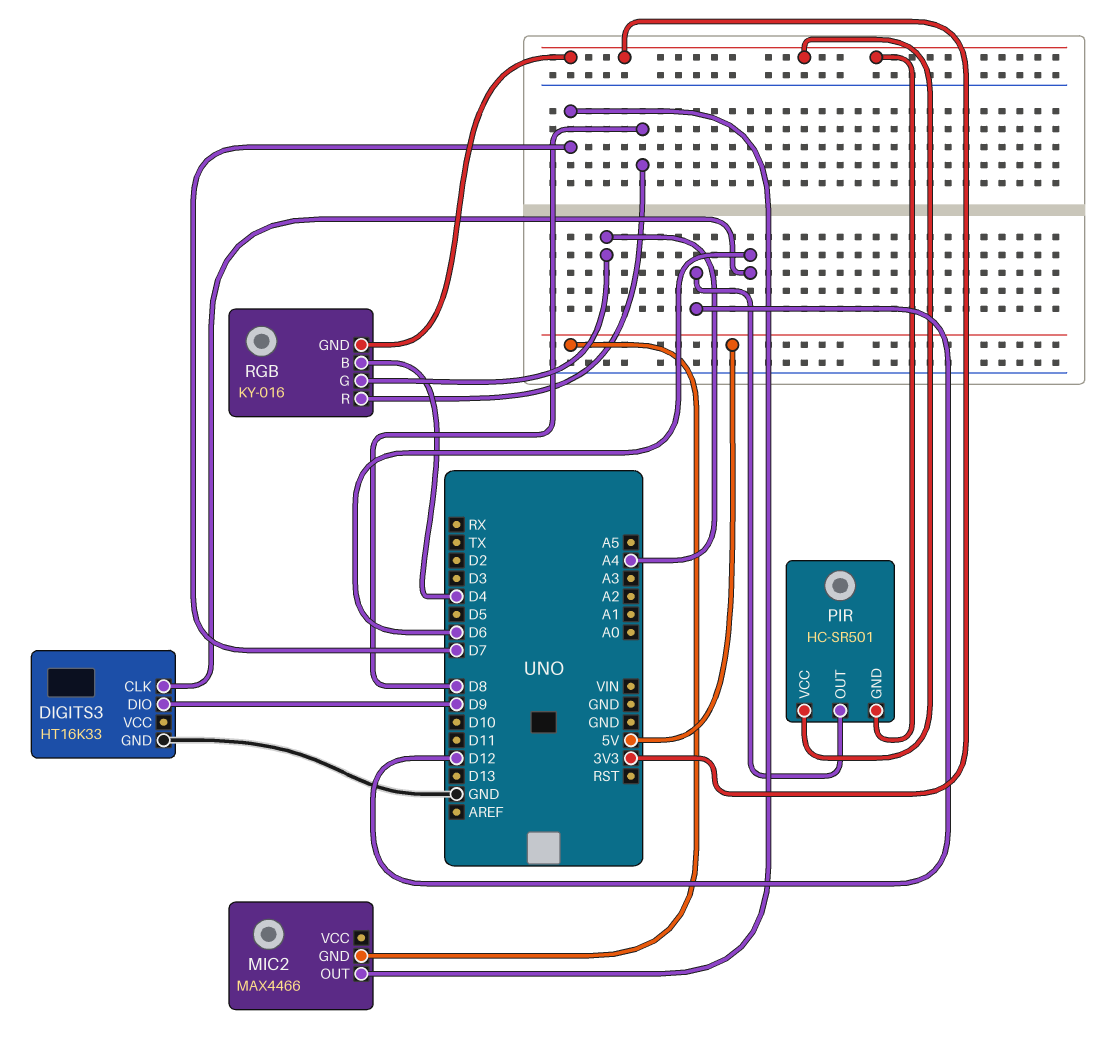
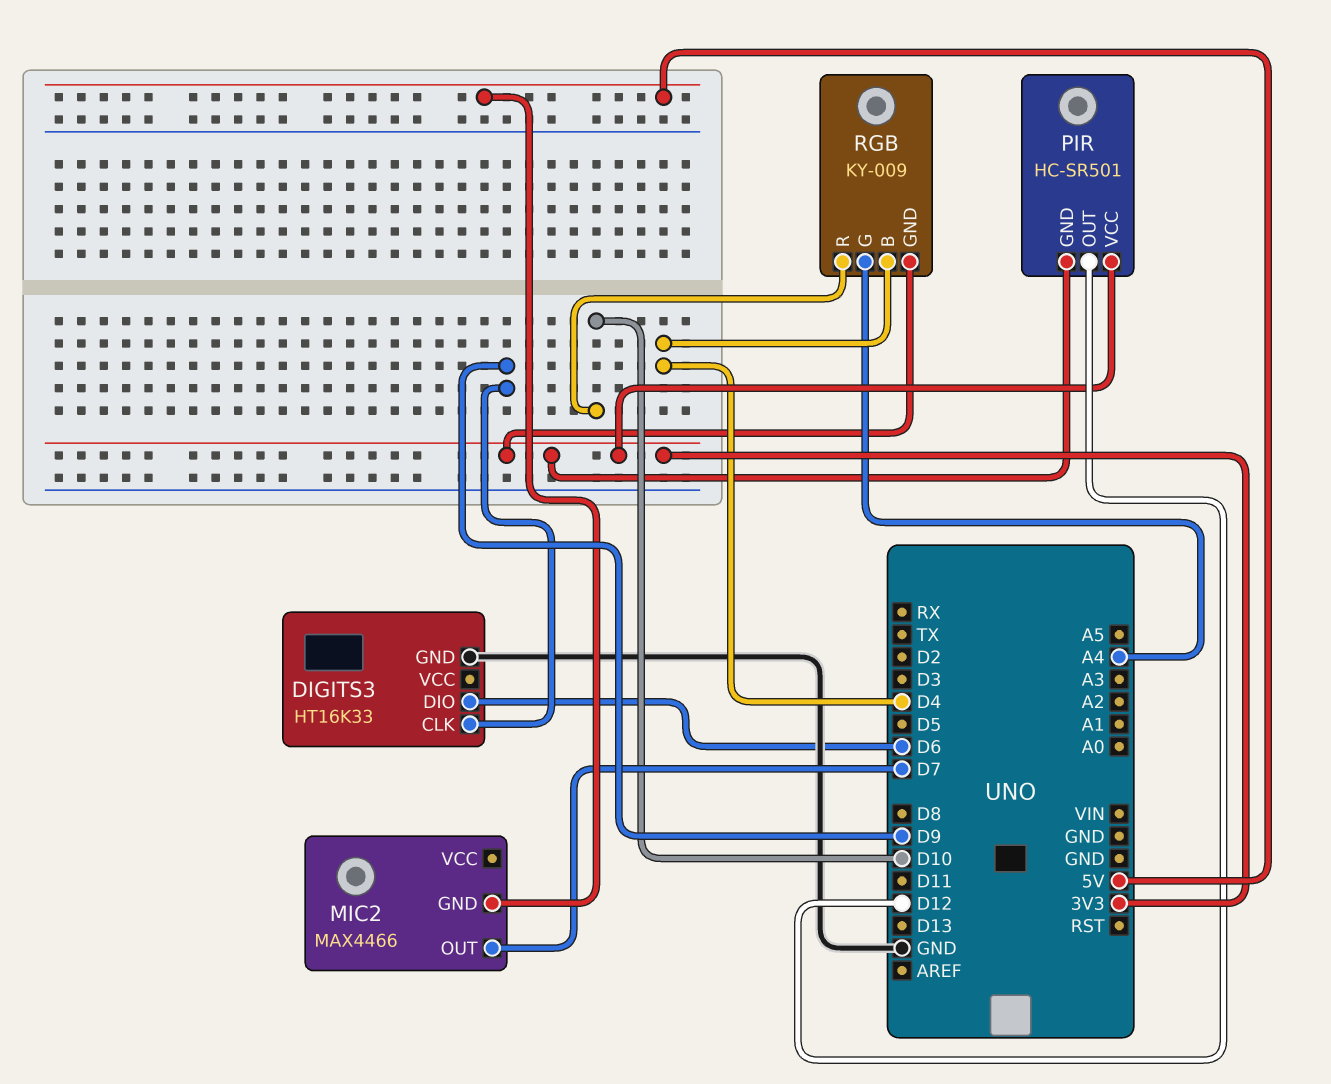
DIGITS3 pin CLK: D6 -> D9
DIGITS3 pin DIO: D9 -> D6
RGB: KY-016 -> KY-009
RGB pin R: D8 -> D10

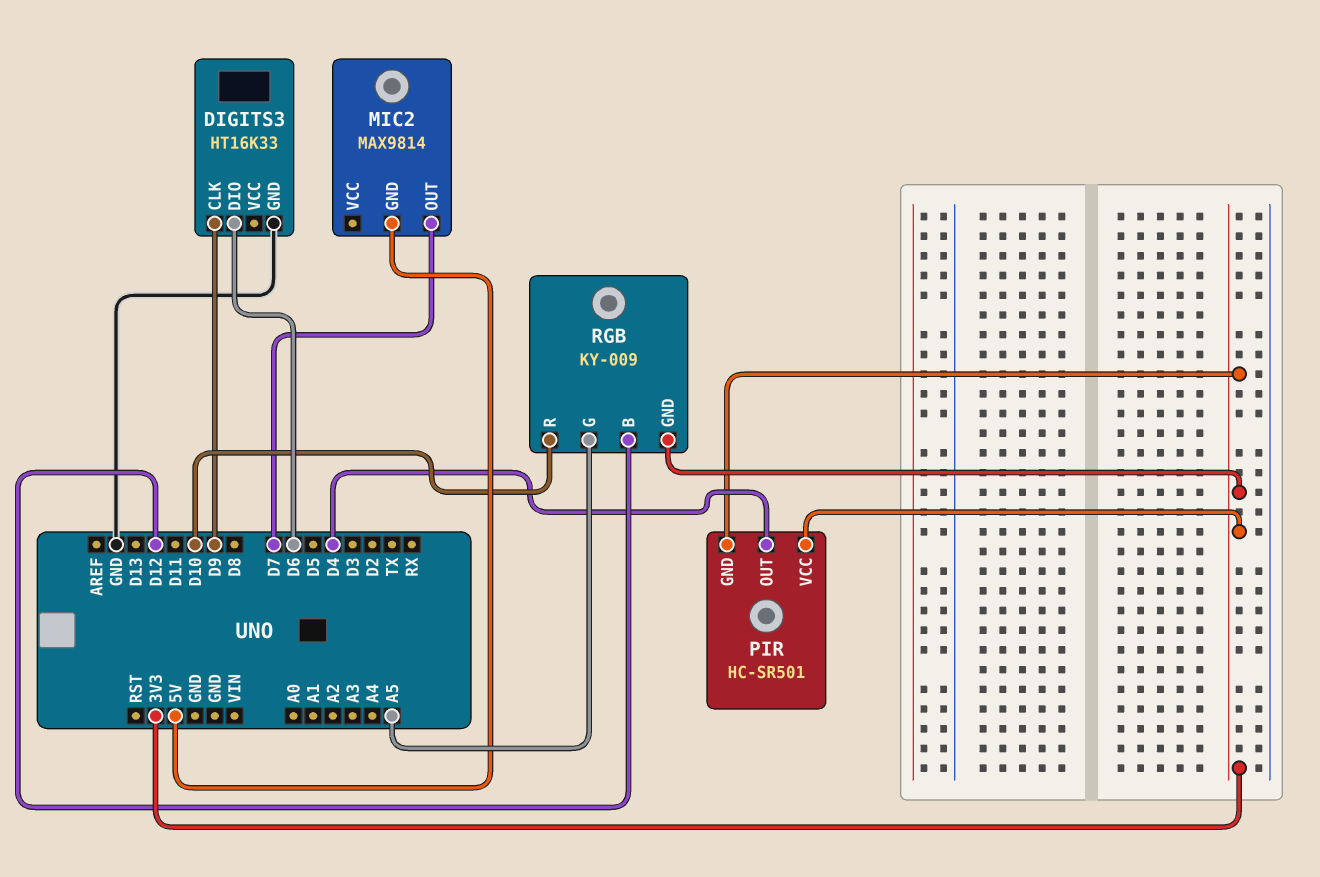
MIC2: MAX4466 -> MAX9814
PIR pin OUT: D12 -> D4
RGB pin B: D4 -> D12
RGB pin G: A4 -> A5

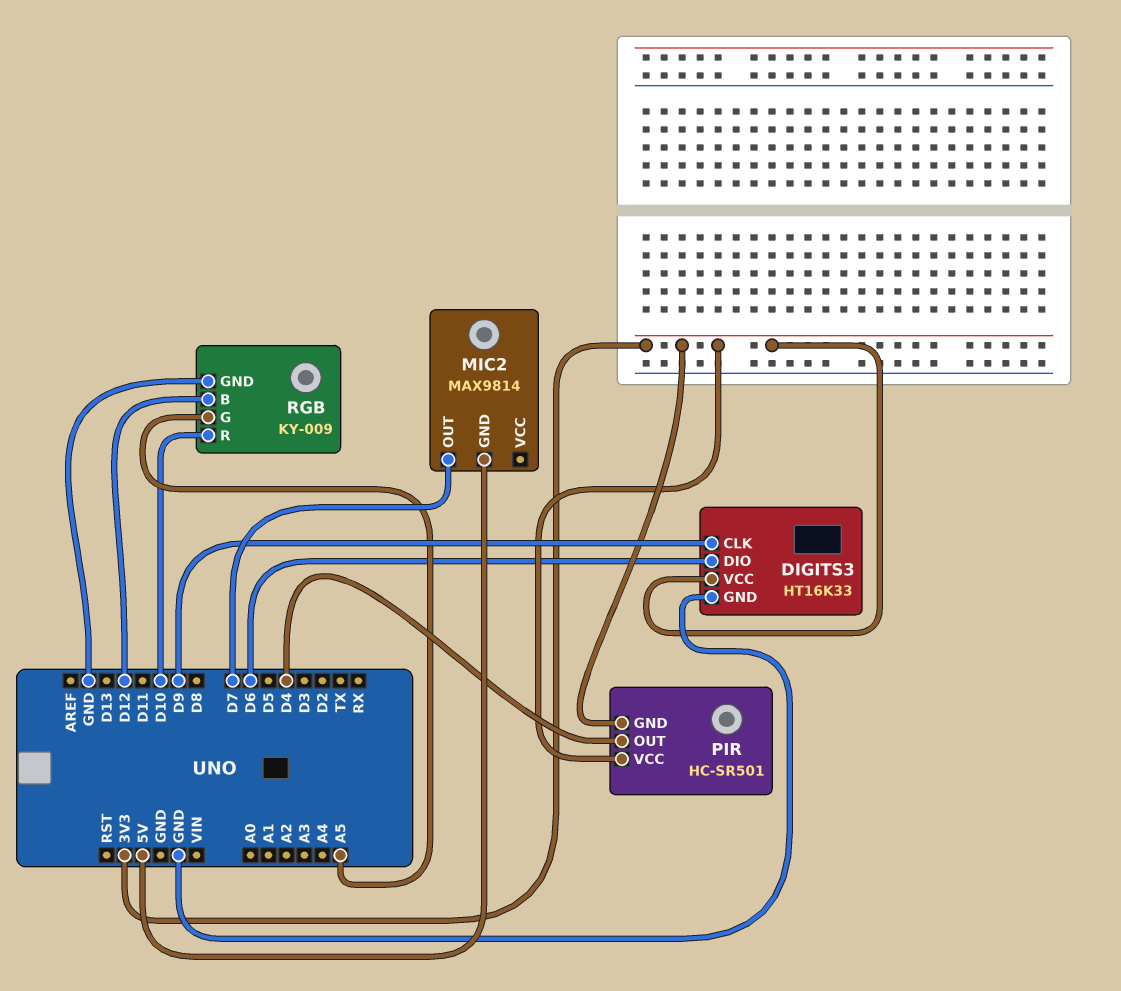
DIGITS3 pin VCC: none -> 3V3
RGB pin GND: 3V3 -> GND

